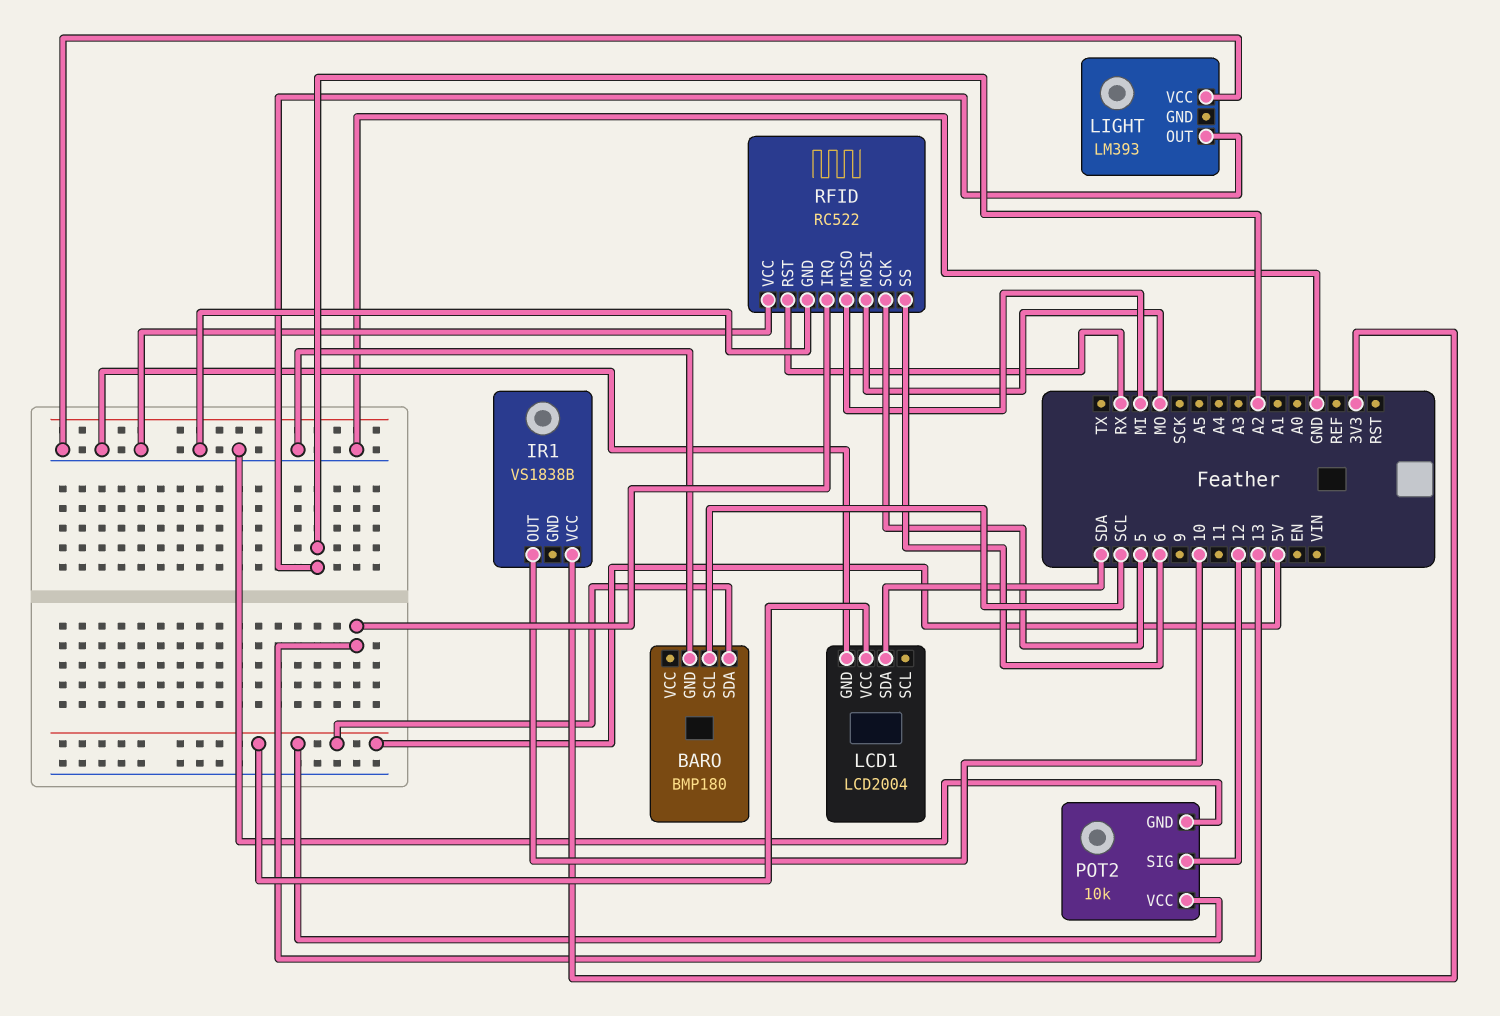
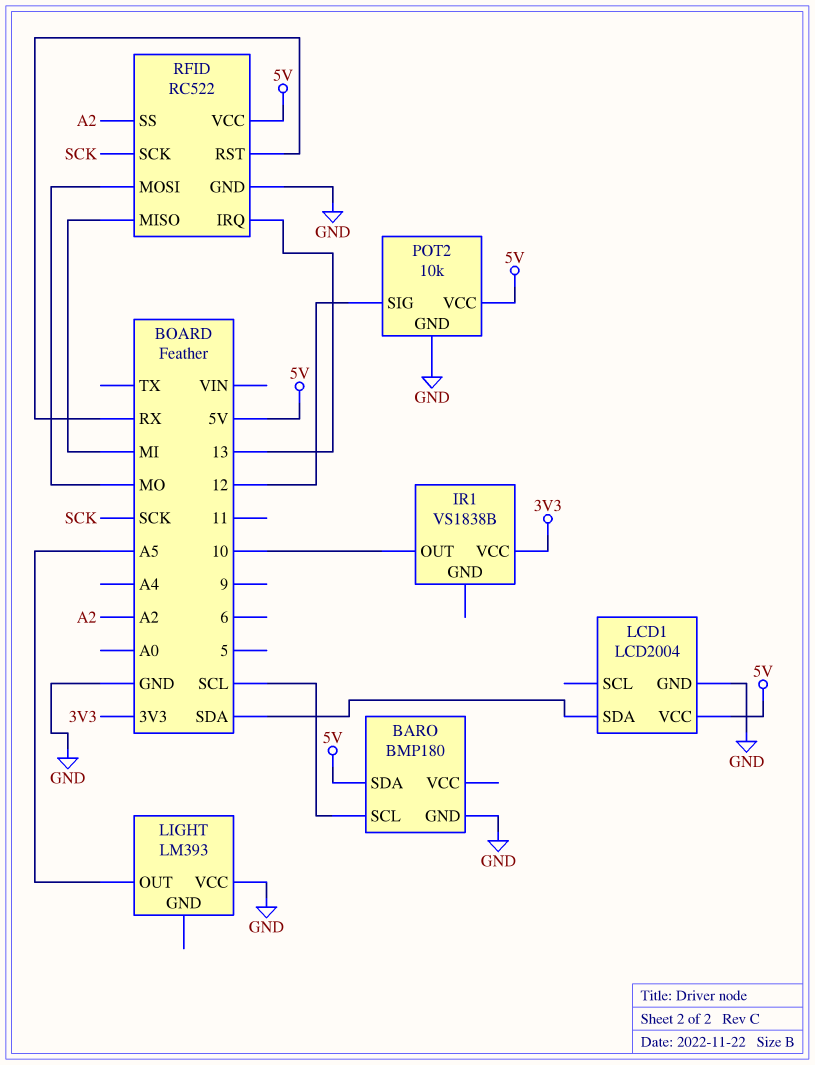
LIGHT pin OUT: A2 -> A5
RFID pin SCK: 5 -> SCK
RFID pin SS: 6 -> A2
RFID pin VCC: GND -> 5V

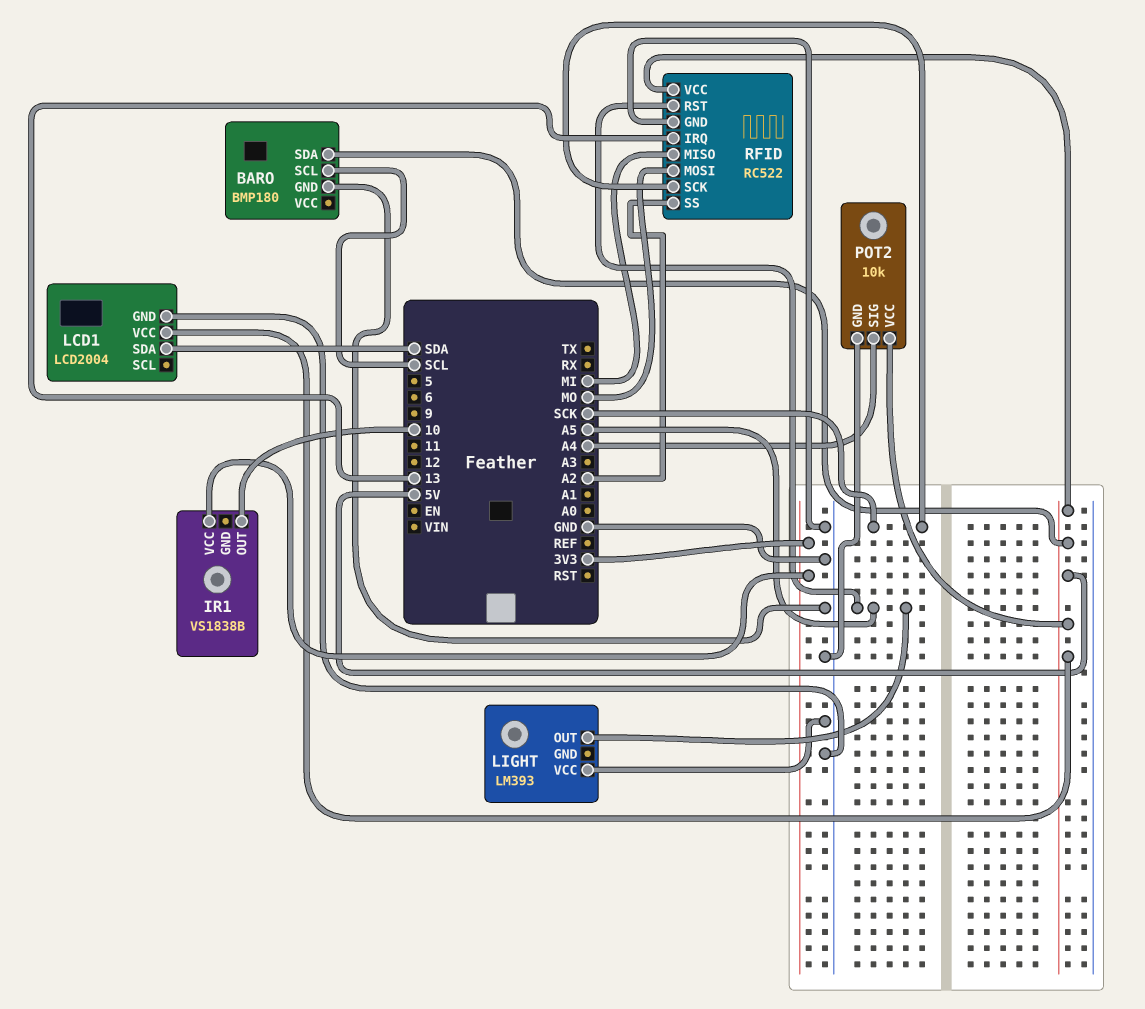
POT2 pin SIG: 12 -> A4
RFID pin RST: RX -> A5

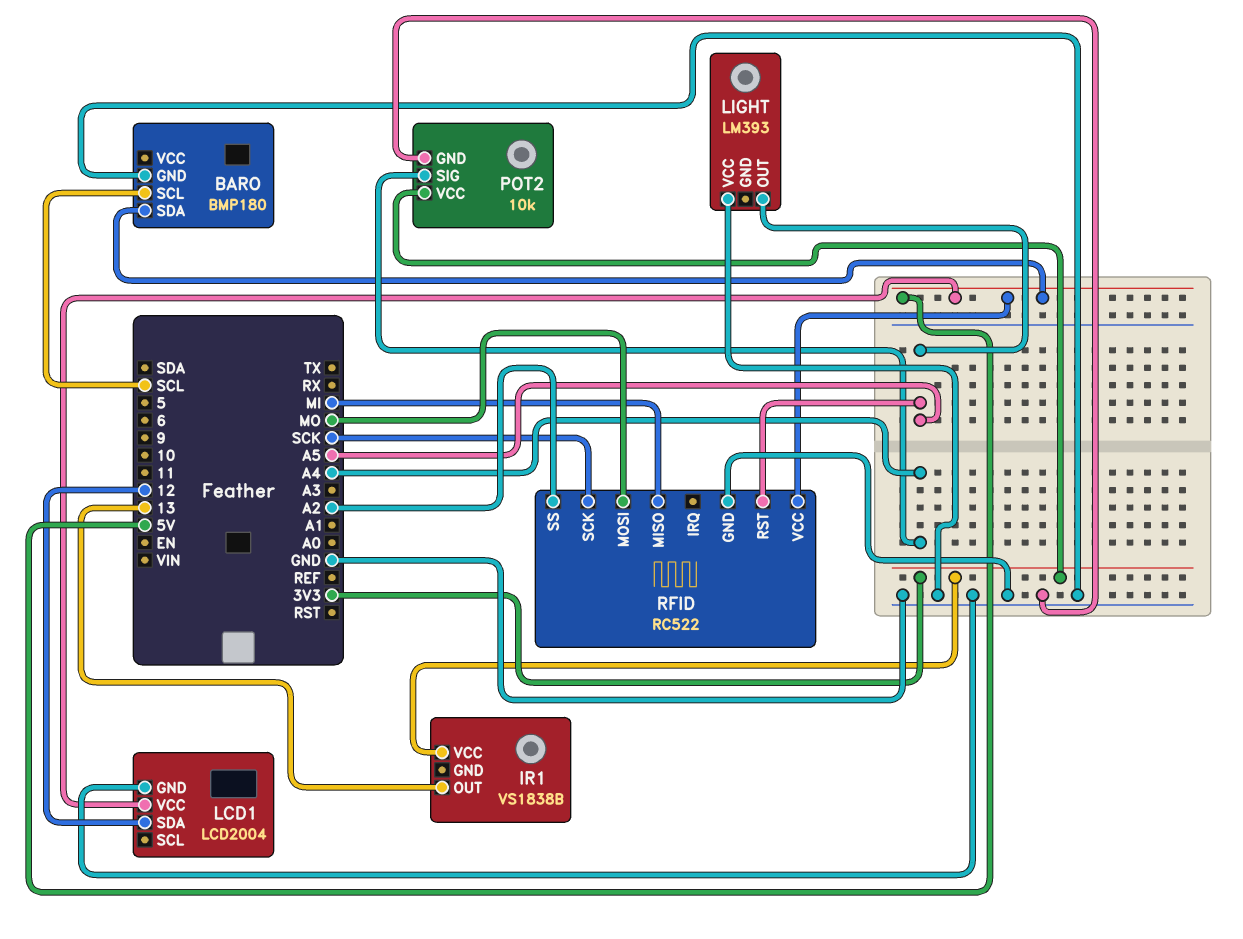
IR1 pin OUT: 10 -> 13
LCD1 pin SDA: SDA -> 12
POT2 pin VCC: 5V -> 3V3
RFID pin IRQ: 13 -> none

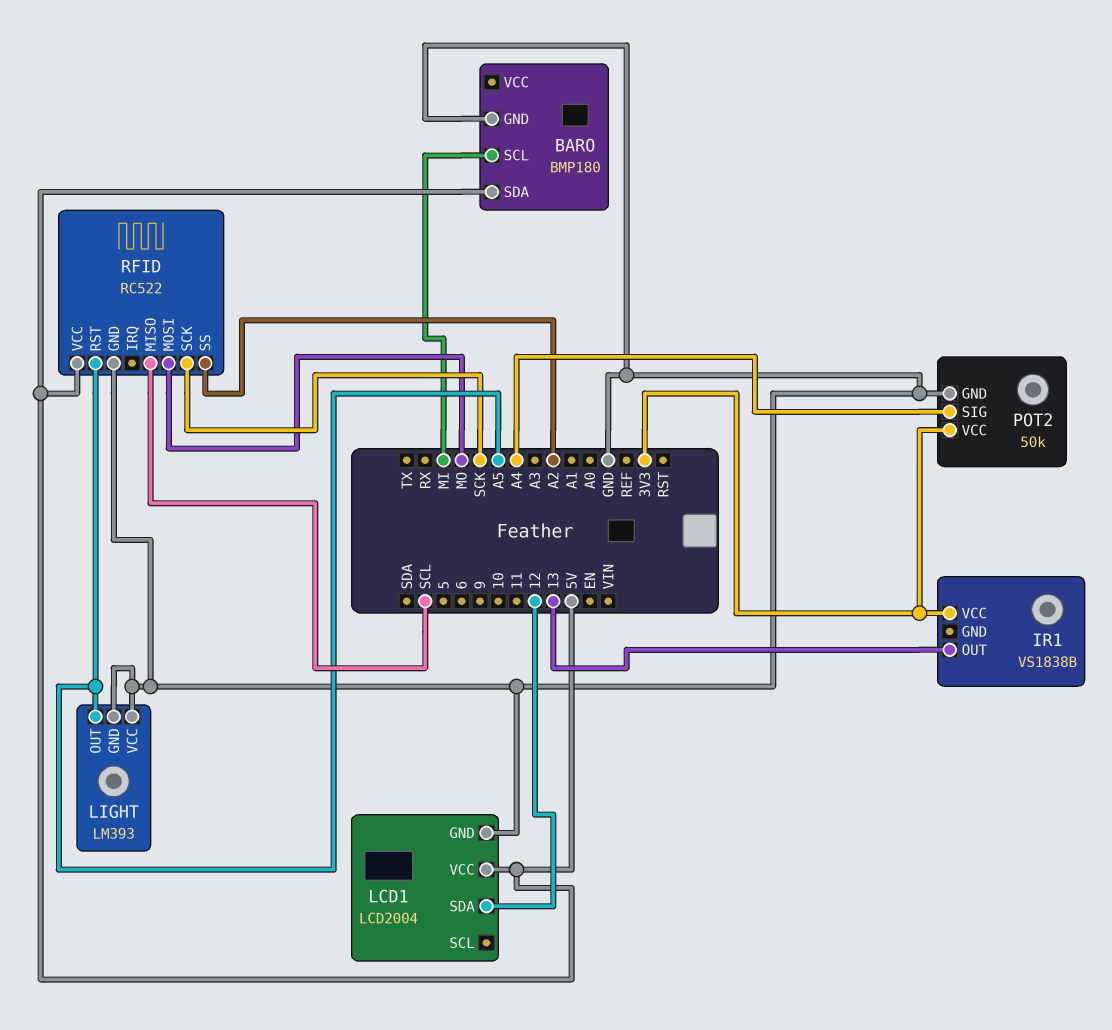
BARO pin SCL: SCL -> MI
LIGHT pin GND: none -> GND
POT2: 10k -> 50k
RFID pin MISO: MI -> SCL

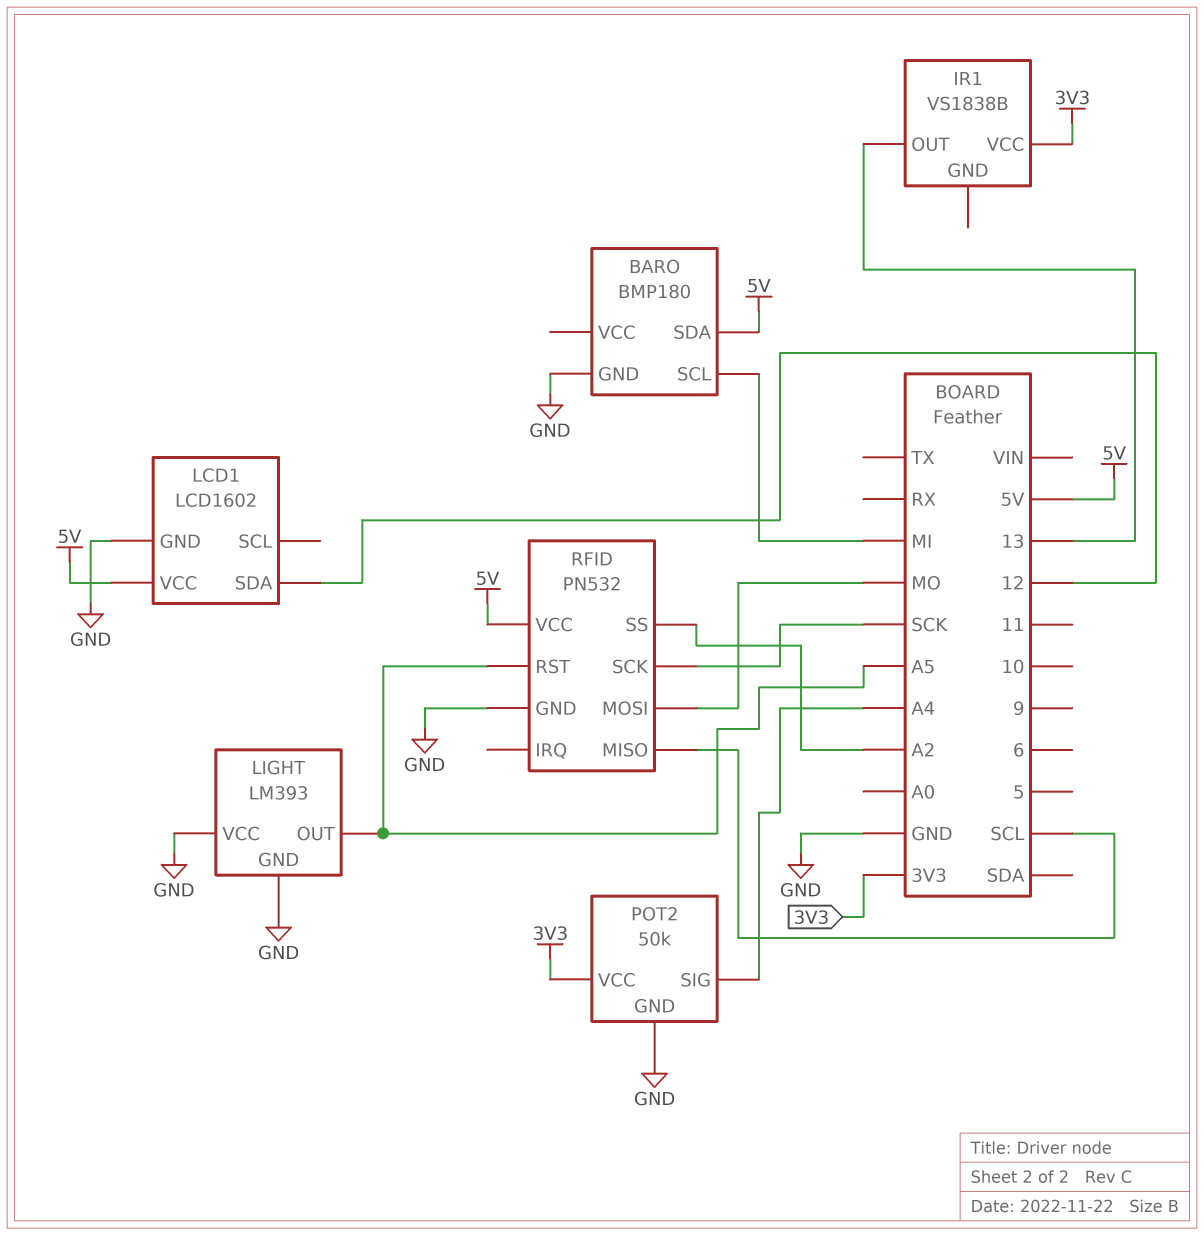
LCD1: LCD2004 -> LCD1602
RFID: RC522 -> PN532

